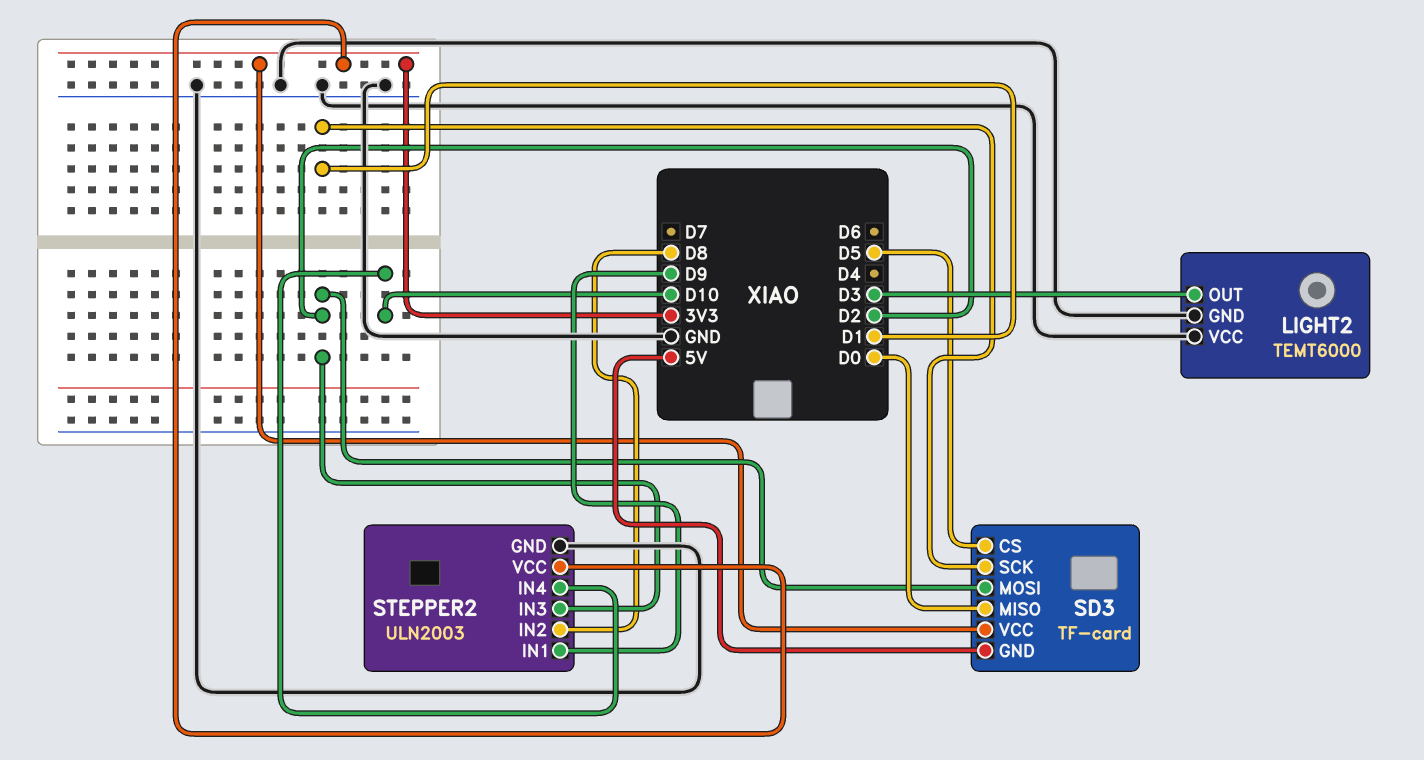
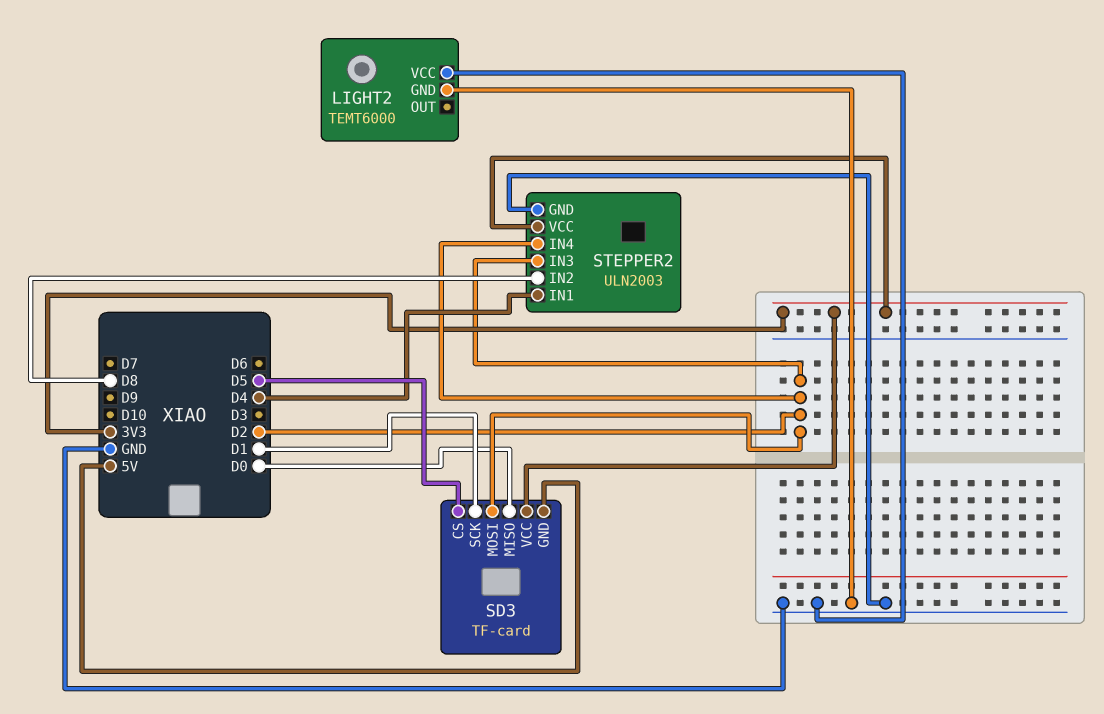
LIGHT2 pin OUT: D3 -> none
STEPPER2 pin IN1: D9 -> D4
STEPPER2 pin IN4: D10 -> D2

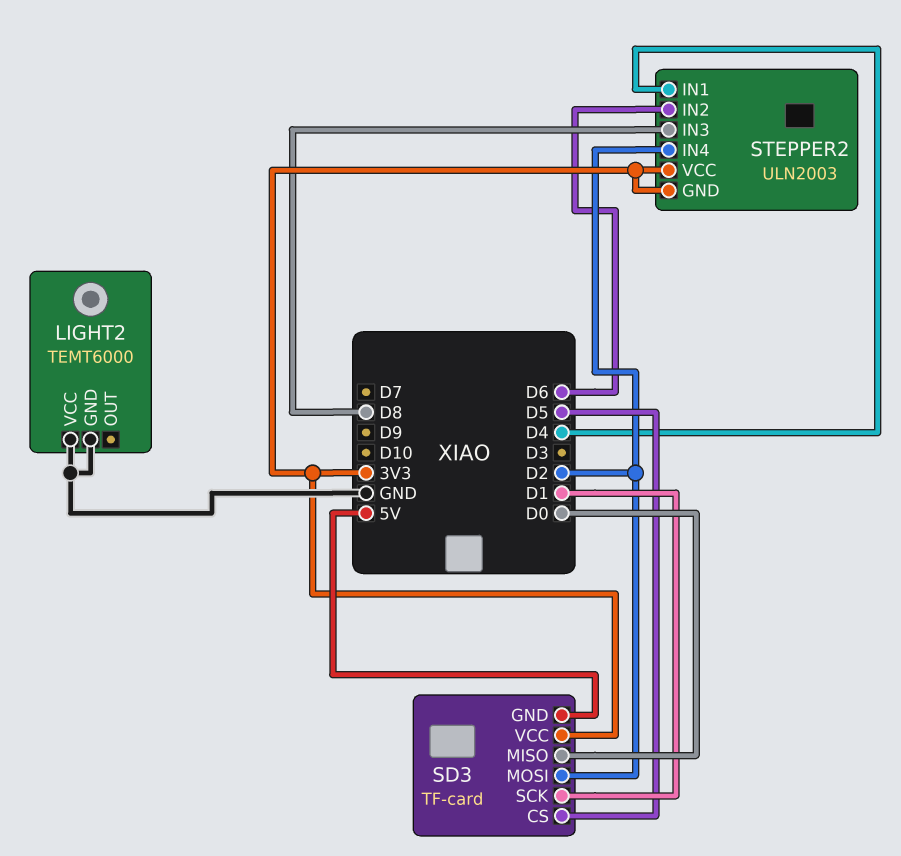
STEPPER2 pin GND: GND -> 3V3
STEPPER2 pin IN2: D8 -> D6
STEPPER2 pin IN3: D2 -> D8

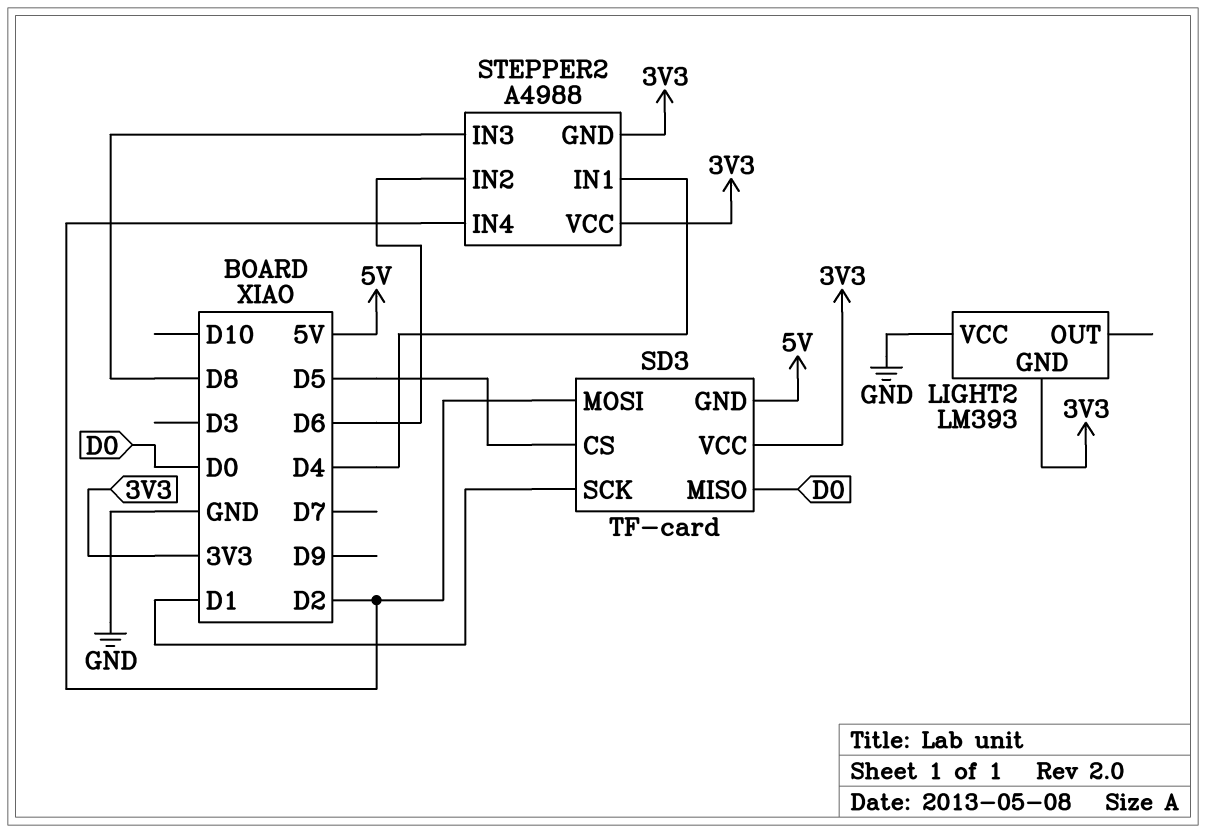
LIGHT2: TEMT6000 -> LM393
LIGHT2 pin GND: GND -> 3V3
STEPPER2: ULN2003 -> A4988

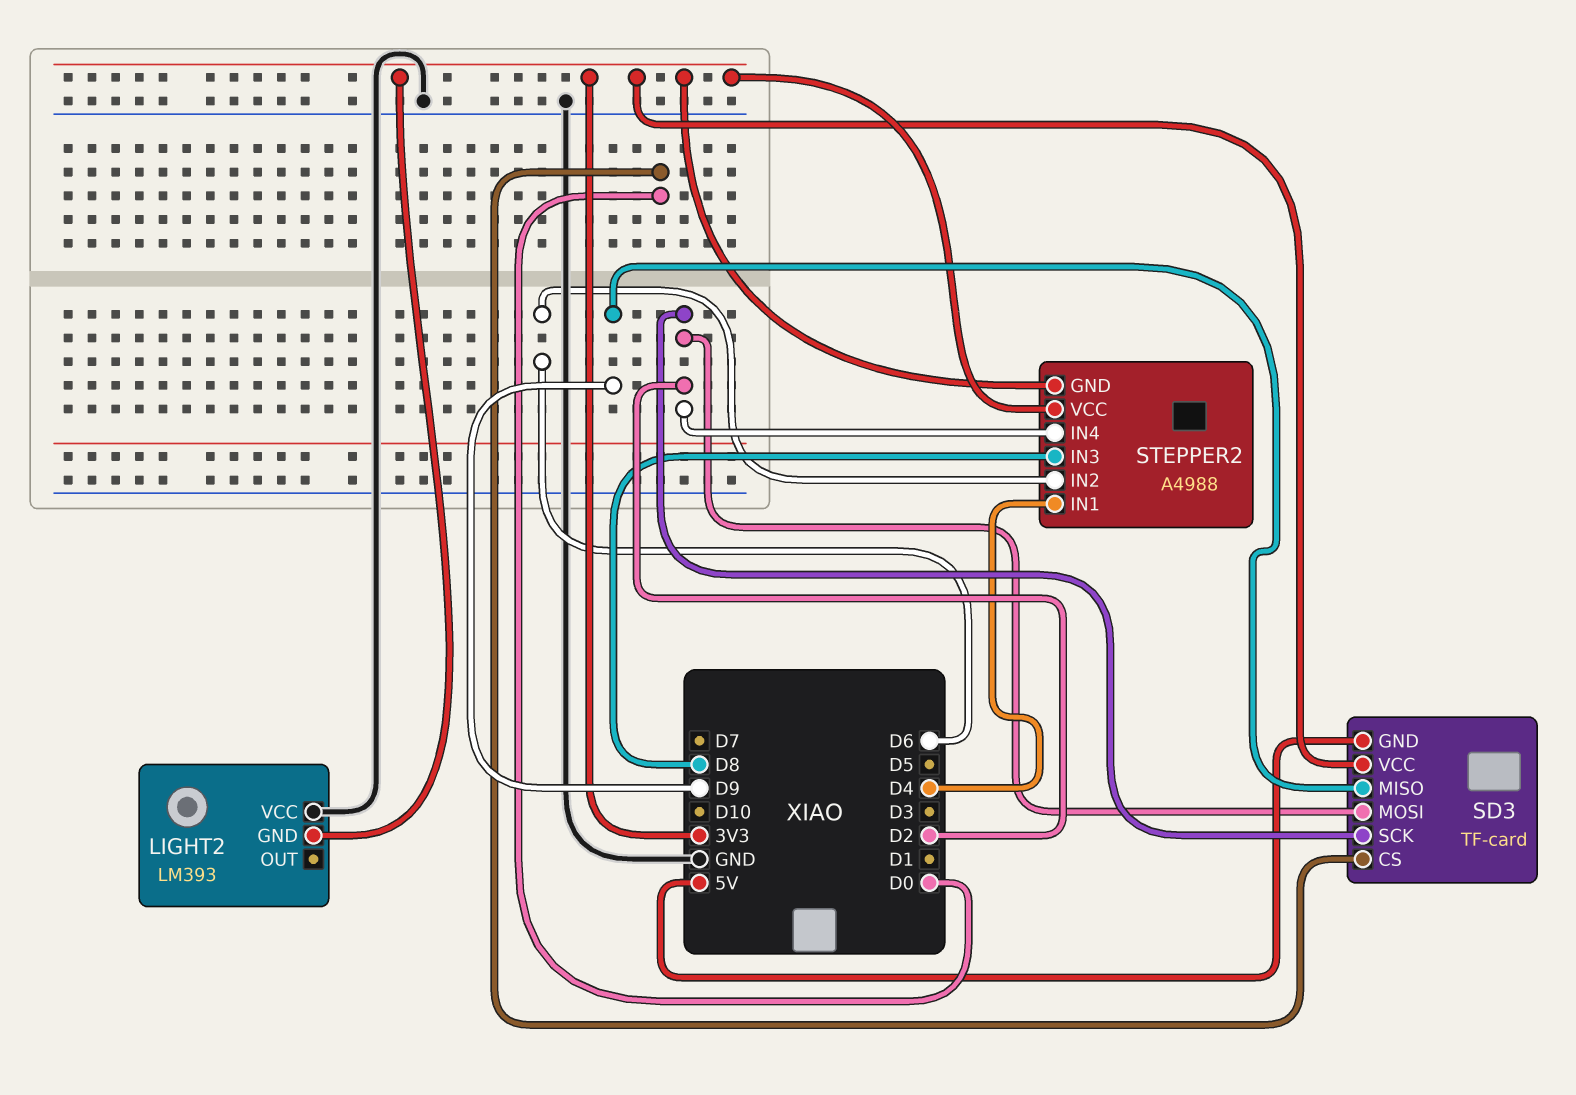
SD3 pin CS: D5 -> D0
SD3 pin MISO: D0 -> D9
SD3 pin SCK: D1 -> D2

